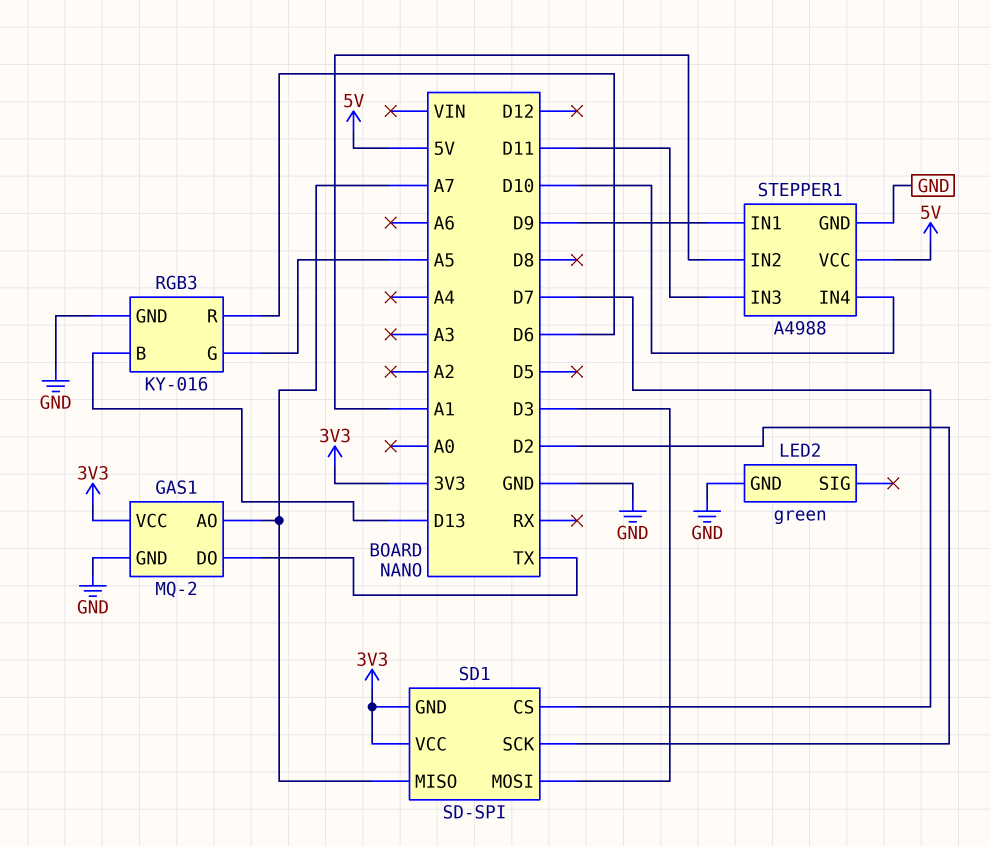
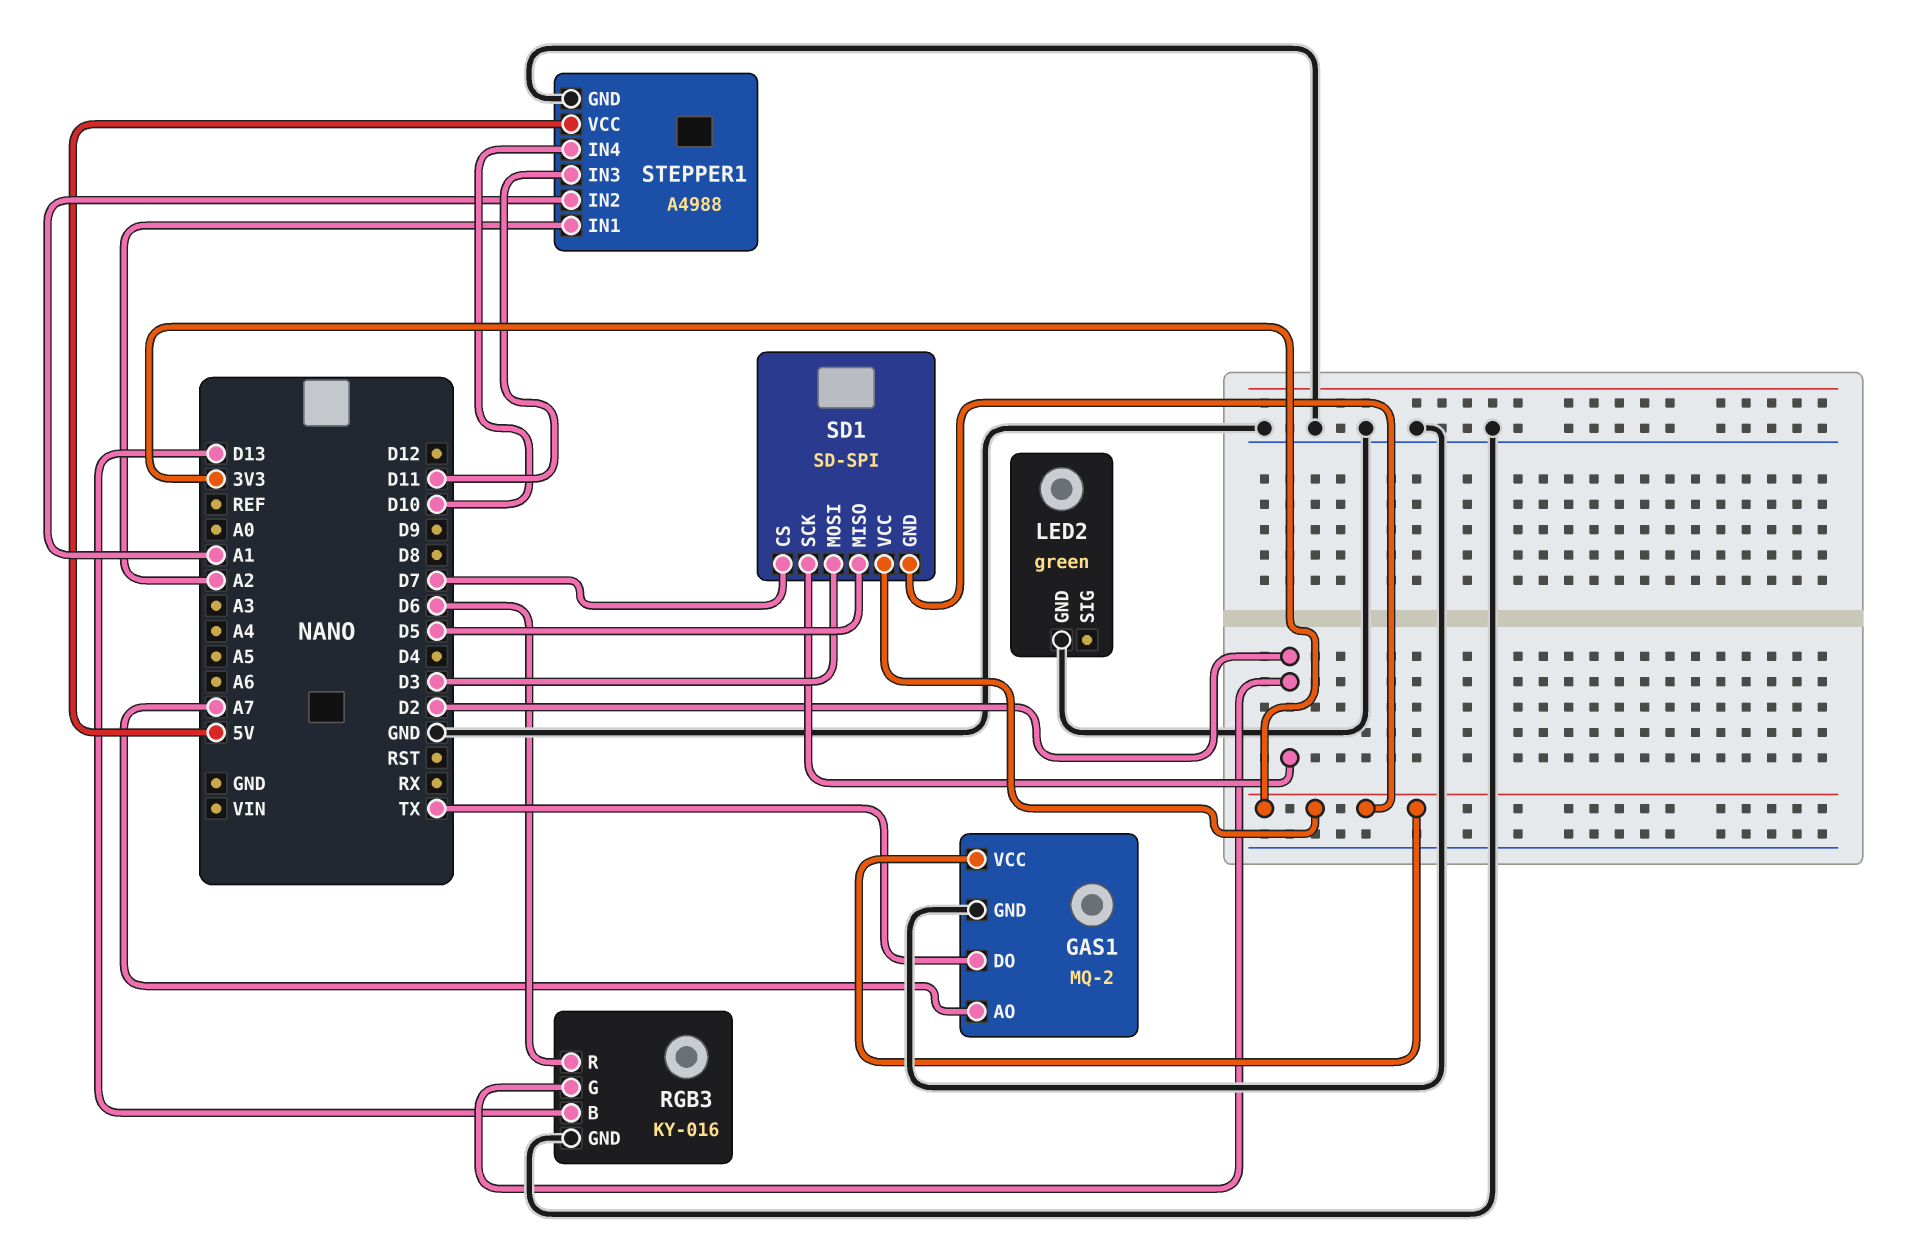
RGB3 pin G: A5 -> D2
SD1 pin MISO: A7 -> D5
STEPPER1 pin IN1: D9 -> A2

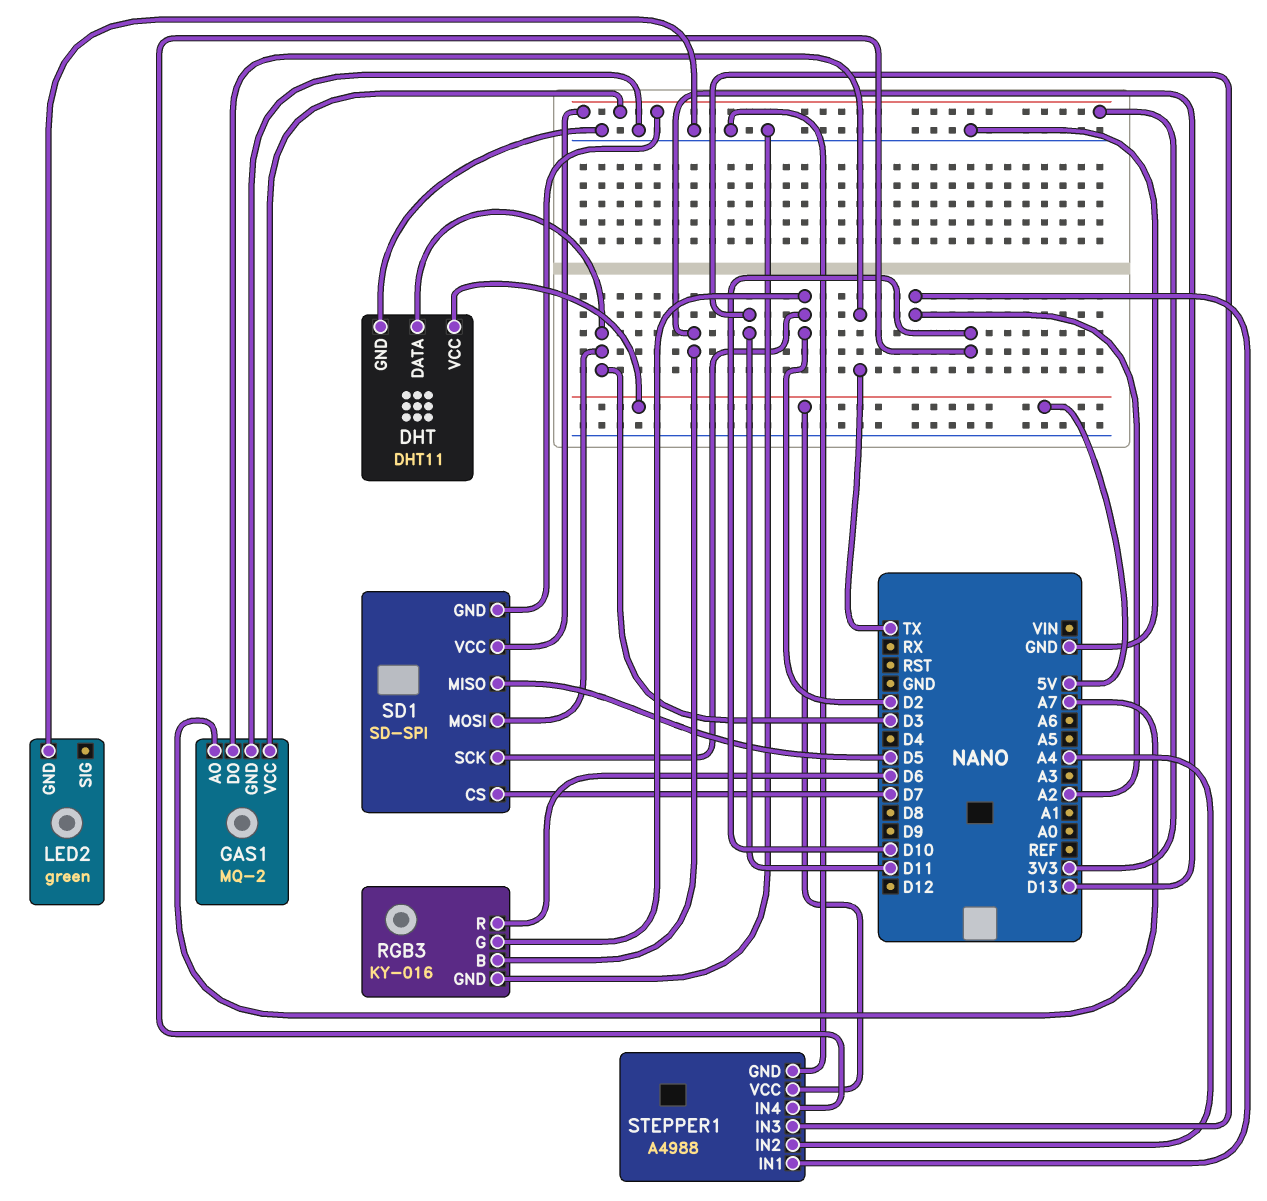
DHT: none -> DHT11
DHT pin DATA: none -> D3
DHT pin GND: none -> GND
DHT pin VCC: none -> 5V
STEPPER1 pin IN2: A1 -> A4

